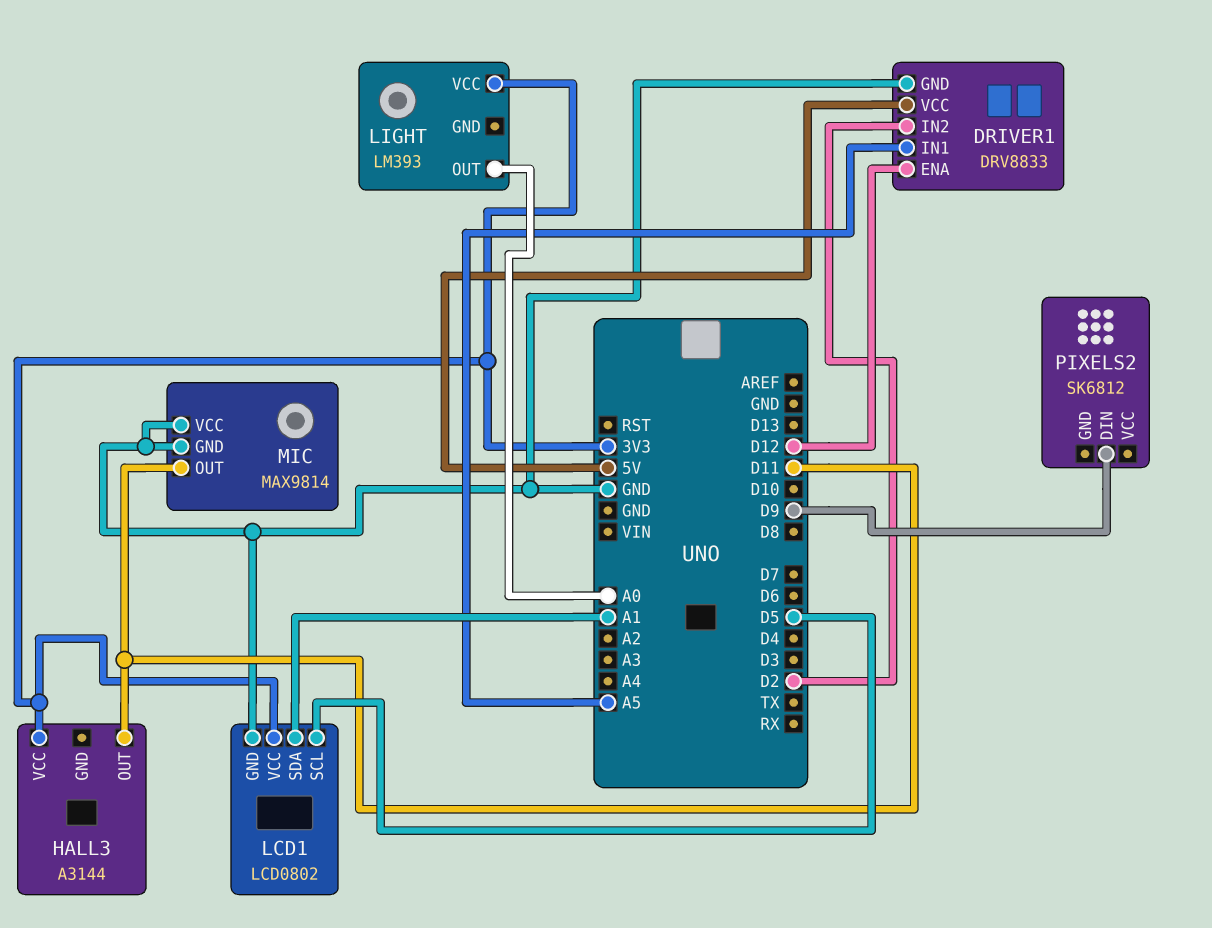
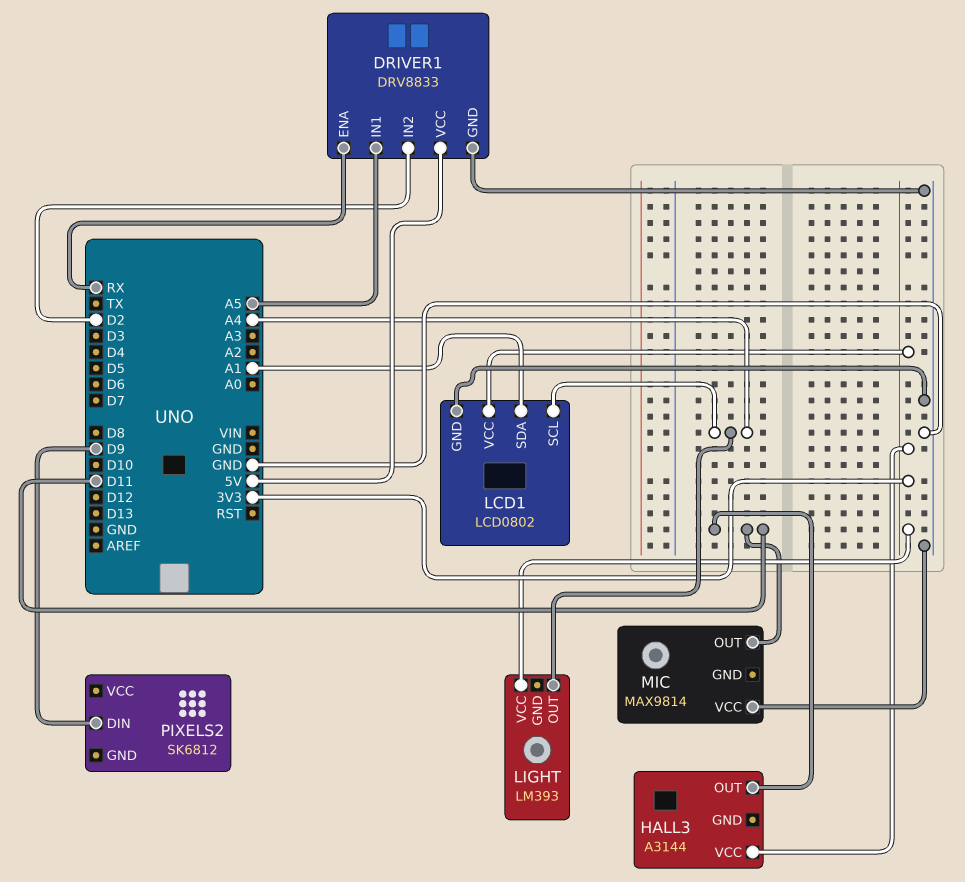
DRIVER1 pin ENA: D12 -> RX
LCD1 pin SCL: D5 -> A4
LIGHT pin OUT: A0 -> A4
MIC pin GND: GND -> none

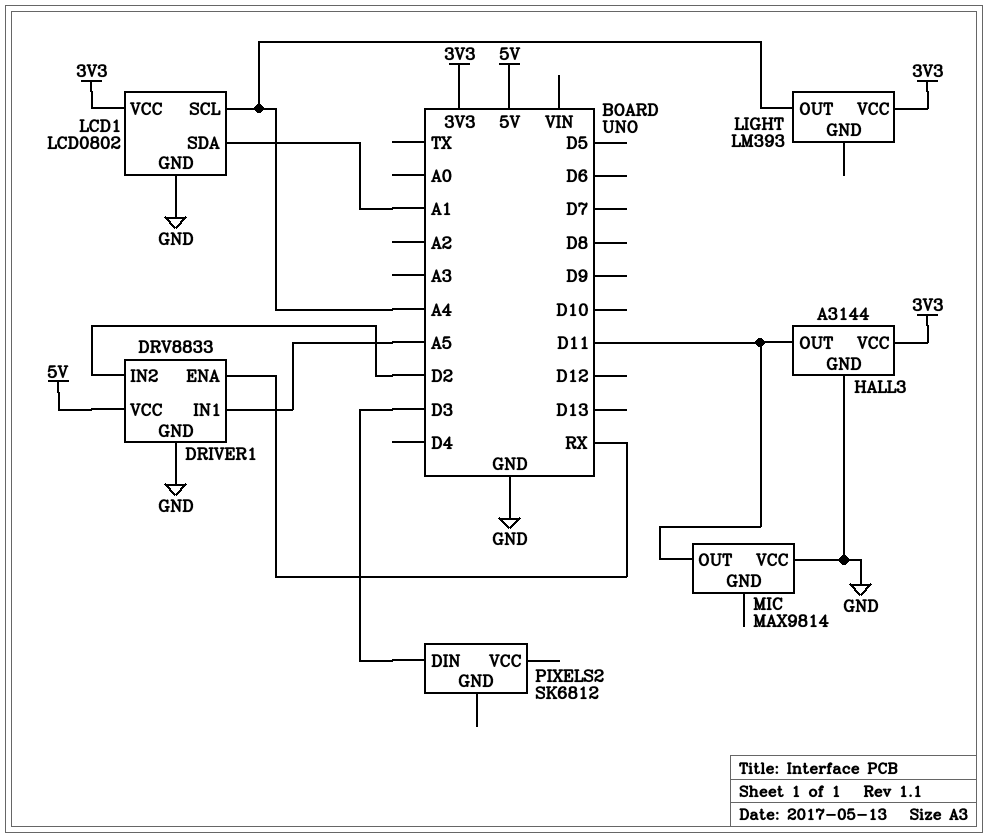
HALL3 pin GND: none -> GND
PIXELS2 pin DIN: D9 -> D3

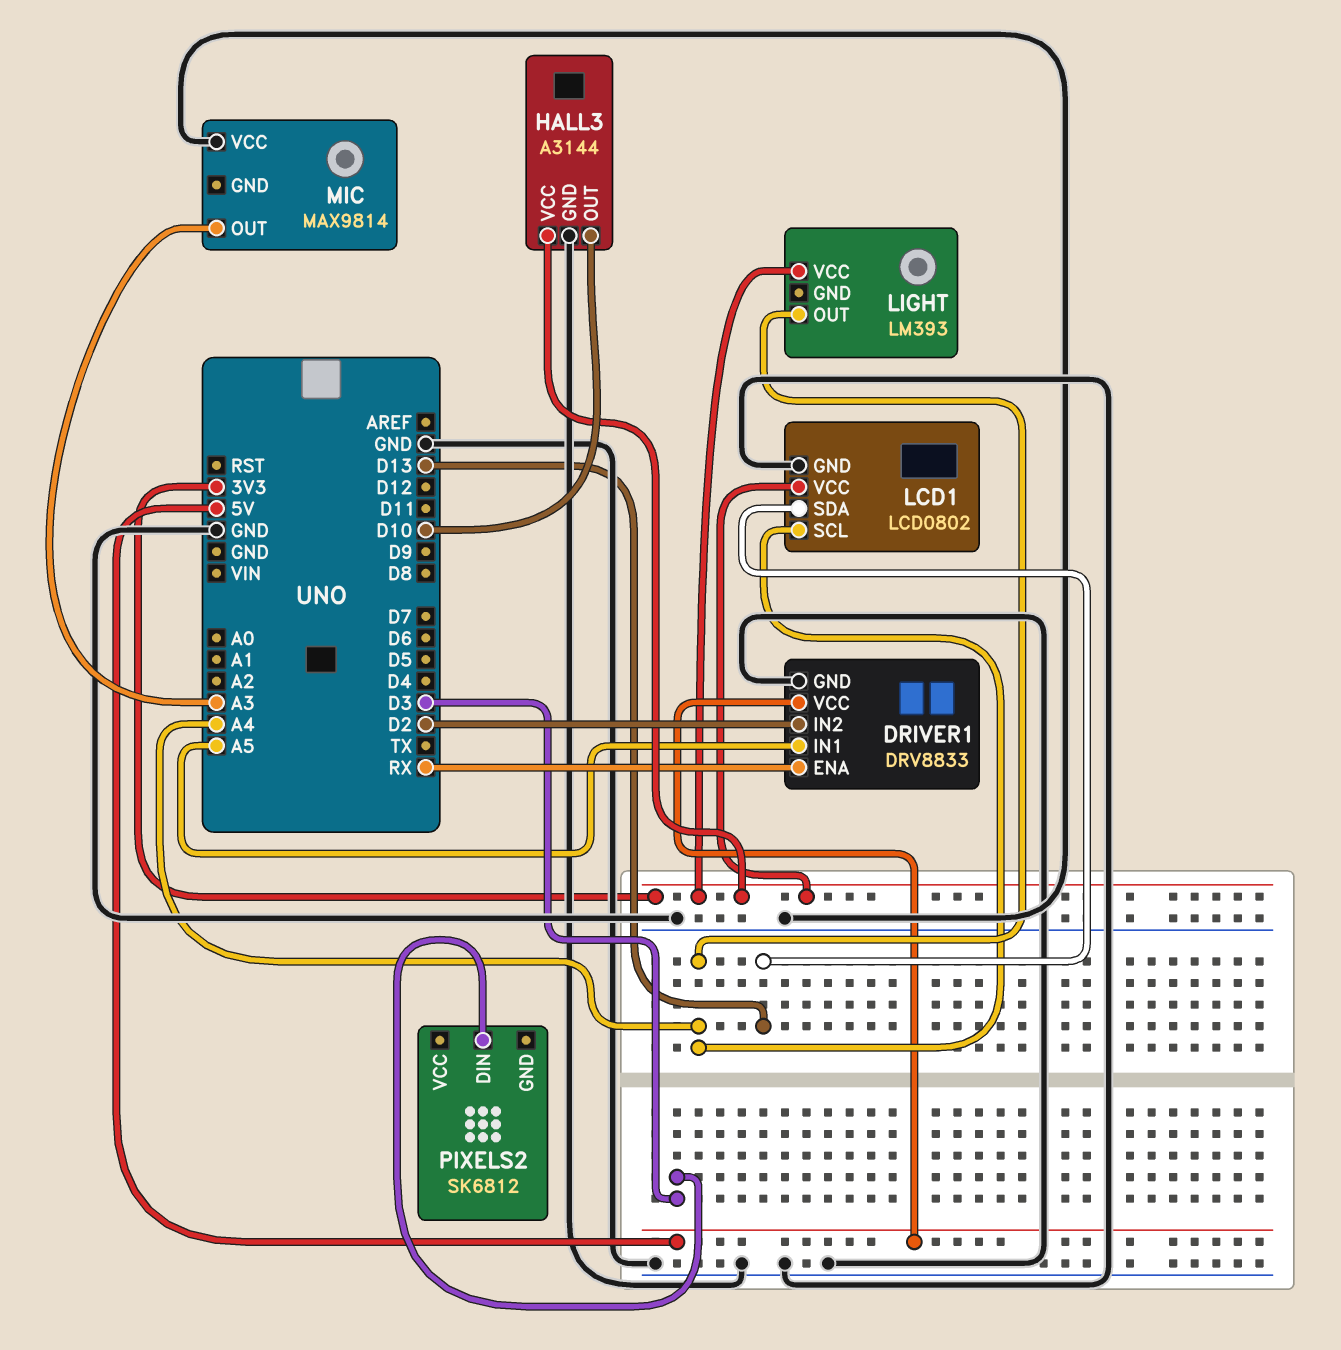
HALL3 pin OUT: D11 -> D10
LCD1 pin SDA: A1 -> D13
MIC pin OUT: D11 -> A3

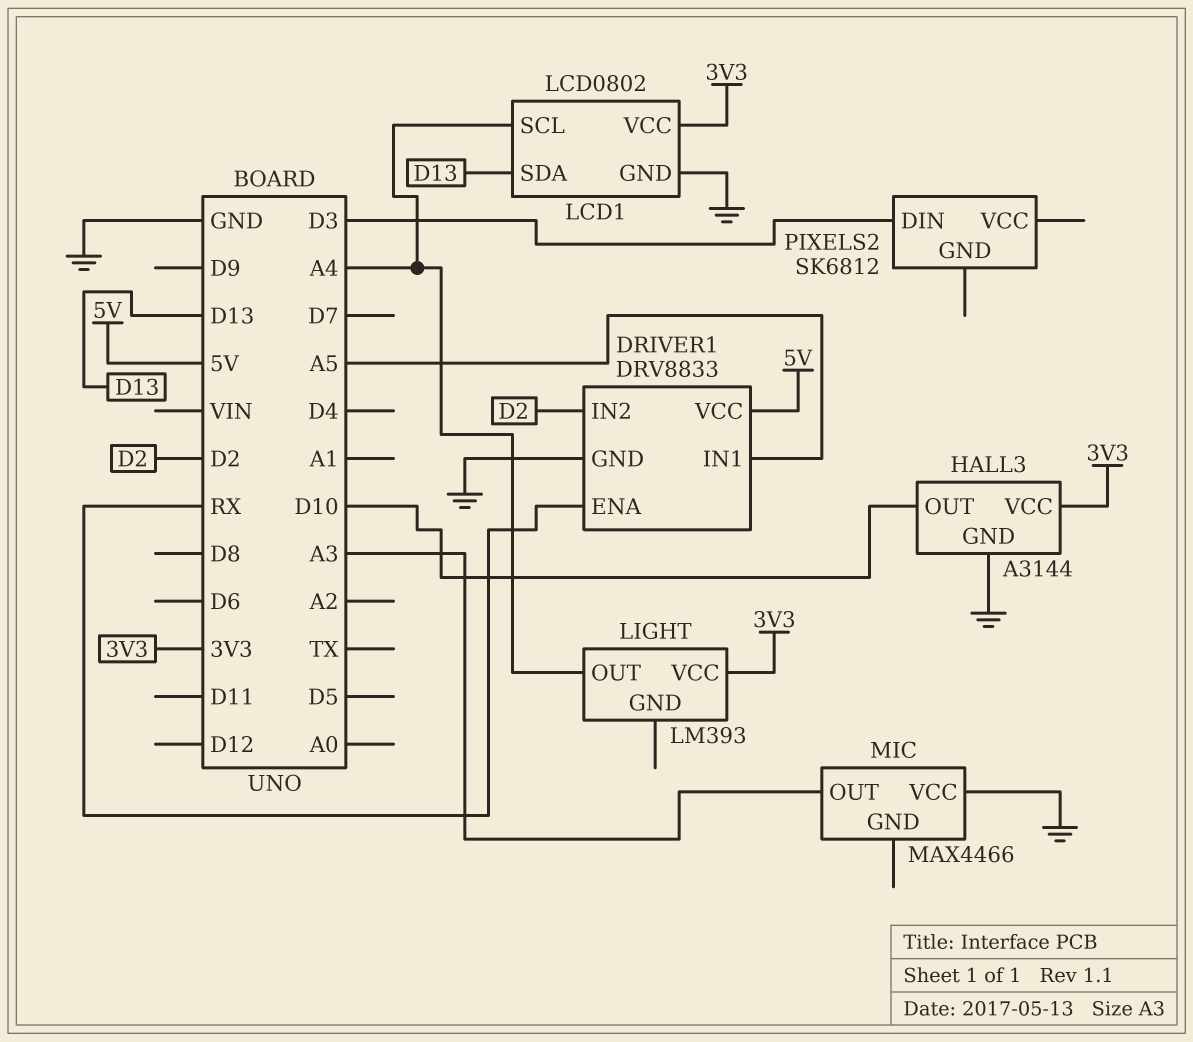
MIC: MAX9814 -> MAX4466

